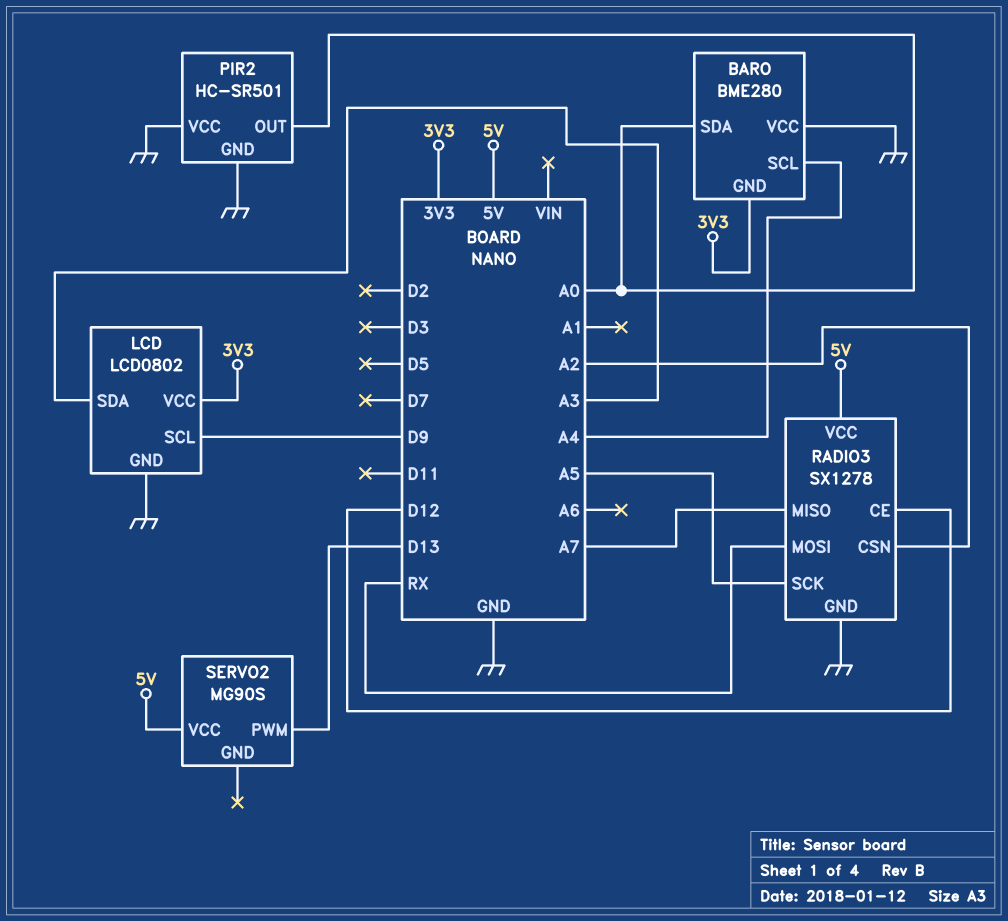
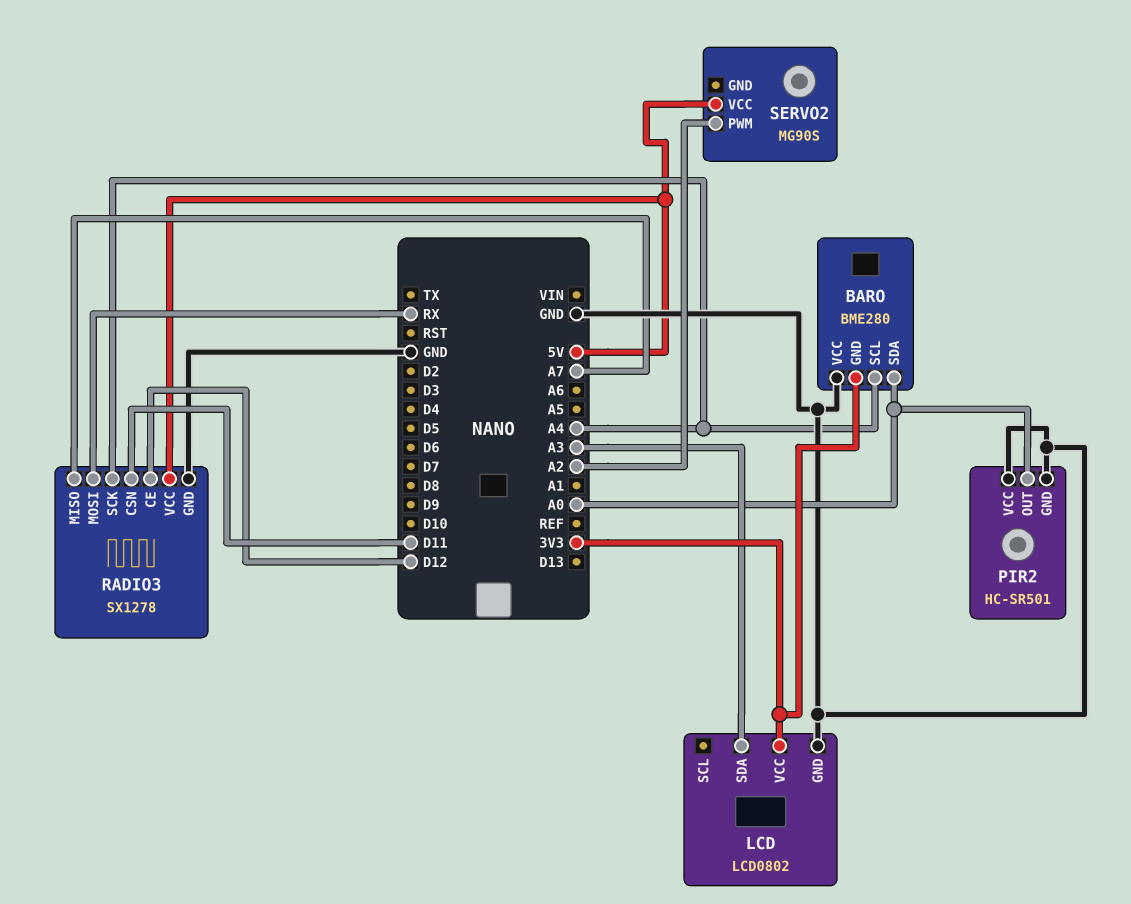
LCD pin SCL: D9 -> none
RADIO3 pin CSN: A2 -> D11
RADIO3 pin SCK: A5 -> A4
SERVO2 pin PWM: D13 -> A2

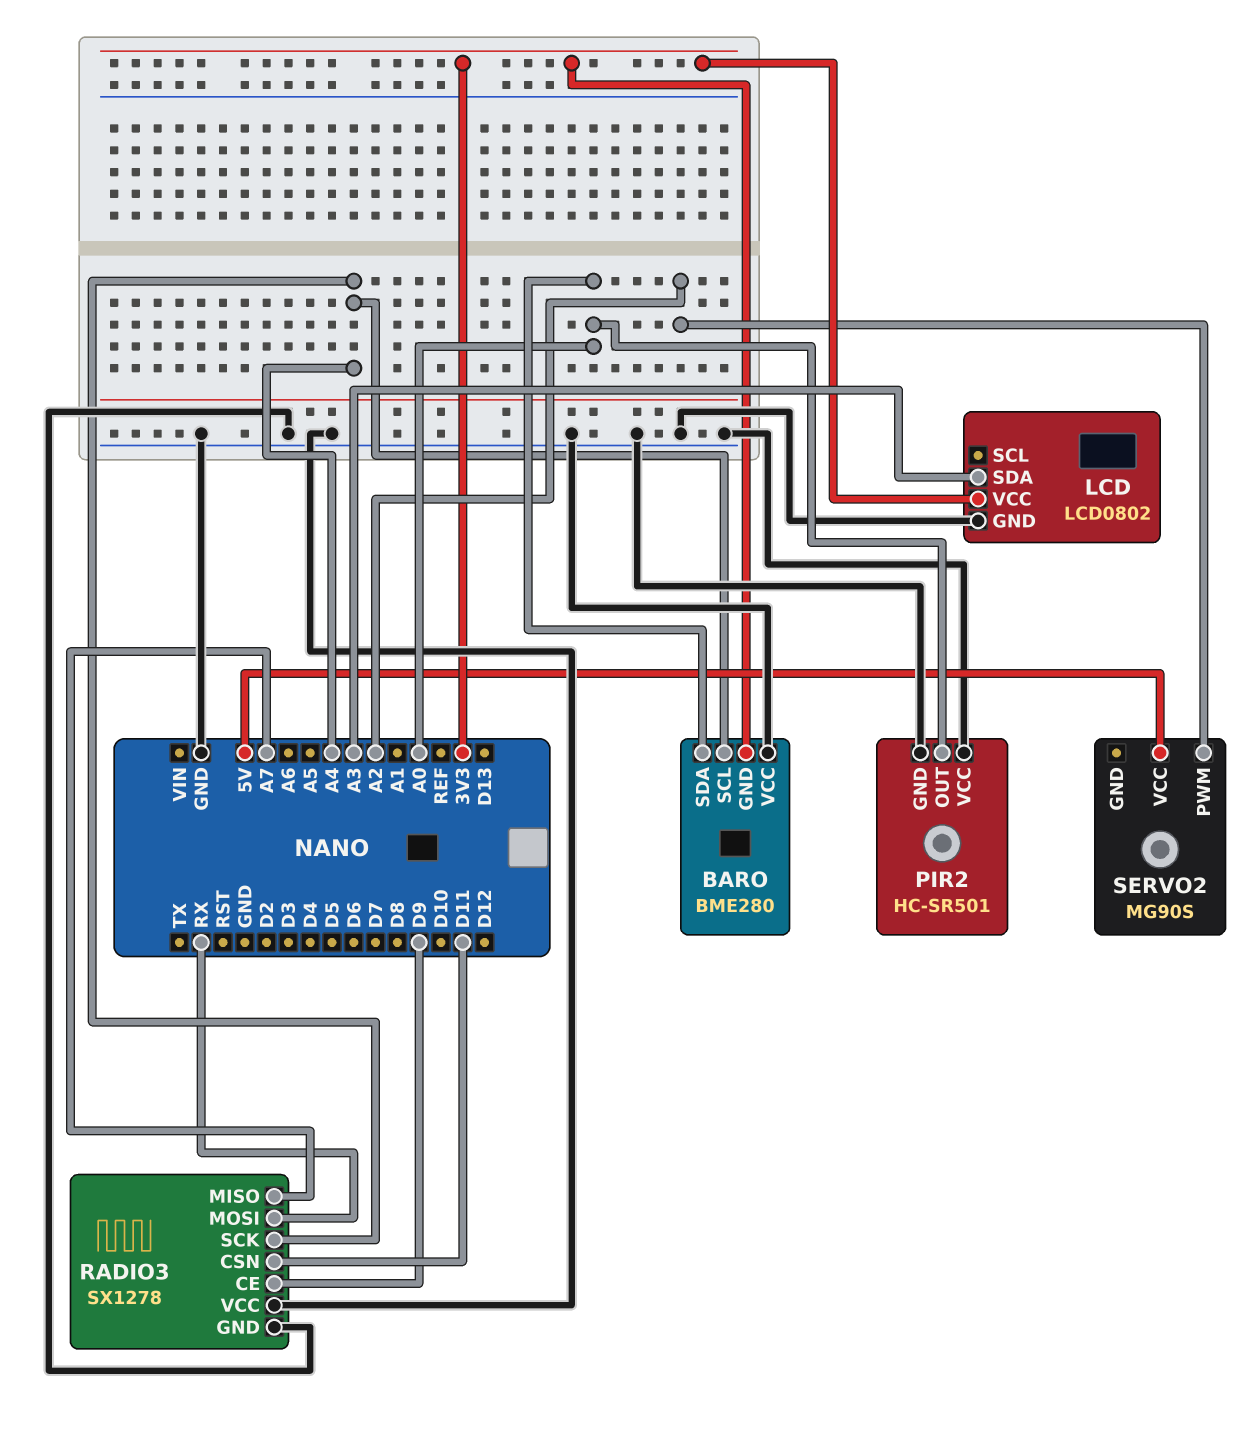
RADIO3 pin CE: D12 -> D9
RADIO3 pin VCC: 5V -> GND

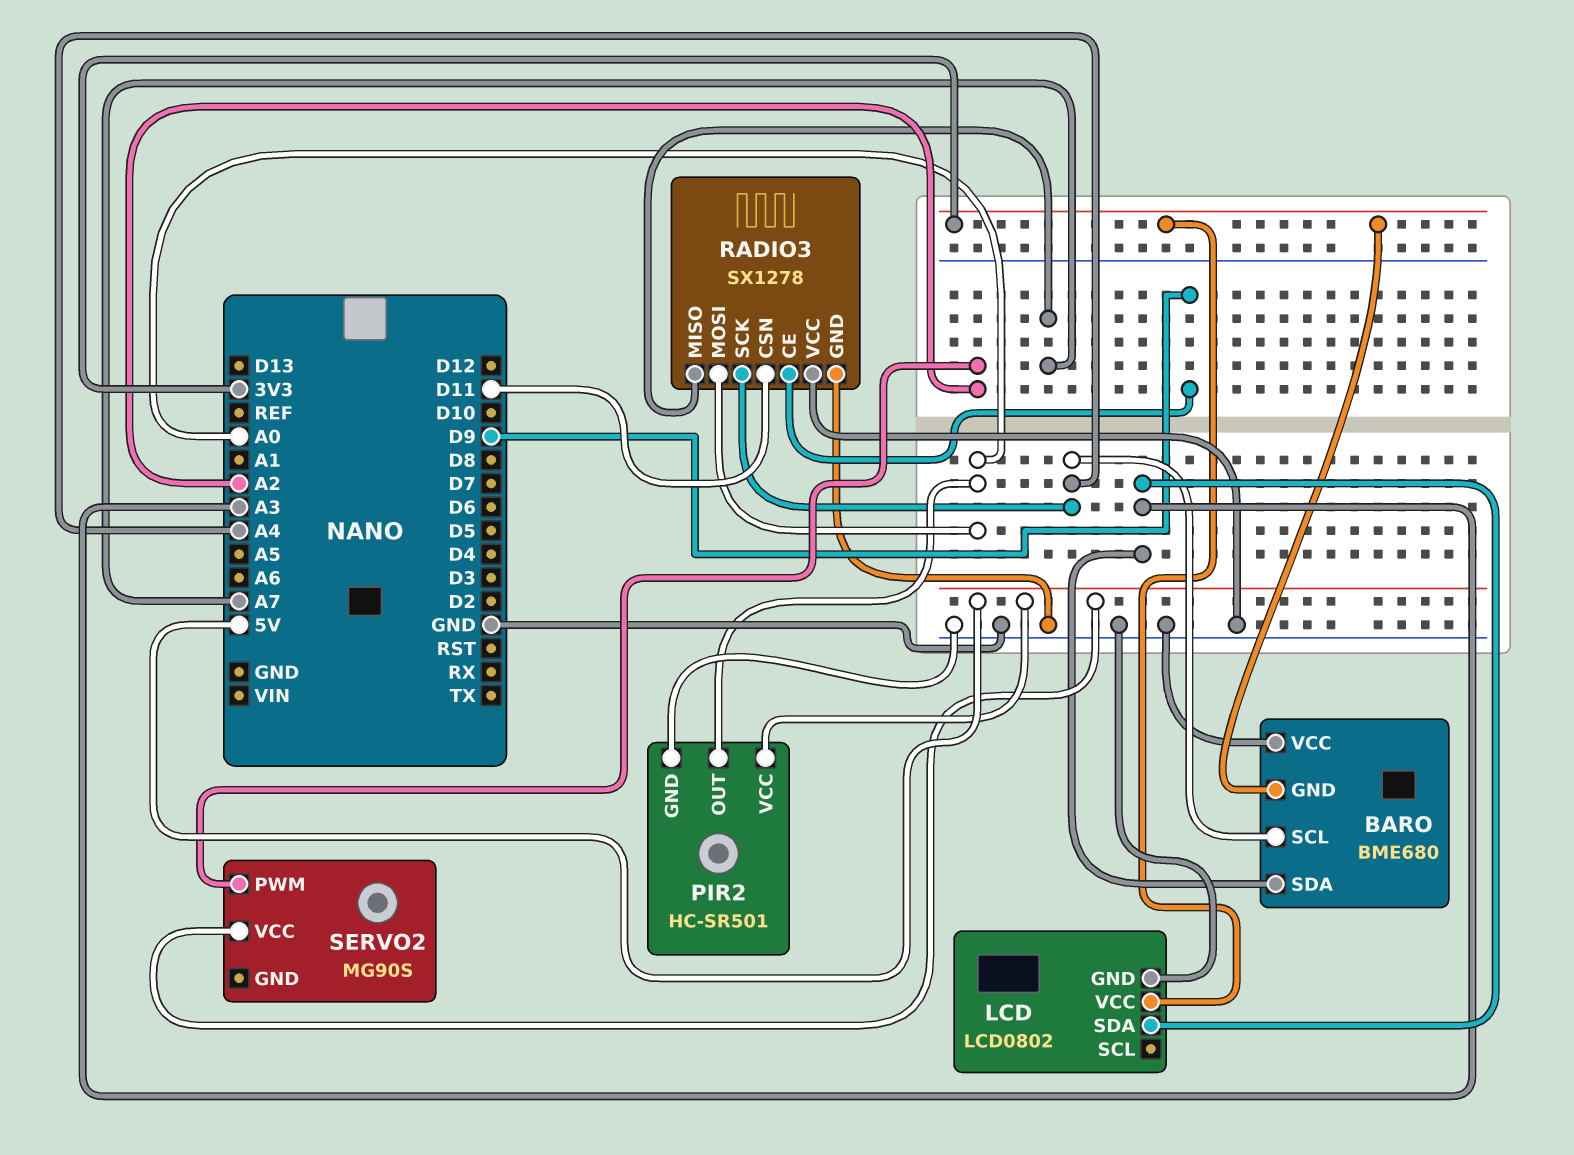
BARO: BME280 -> BME680
BARO pin SDA: A0 -> A3
PIR2 pin VCC: GND -> 5V
RADIO3 pin MOSI: RX -> A0

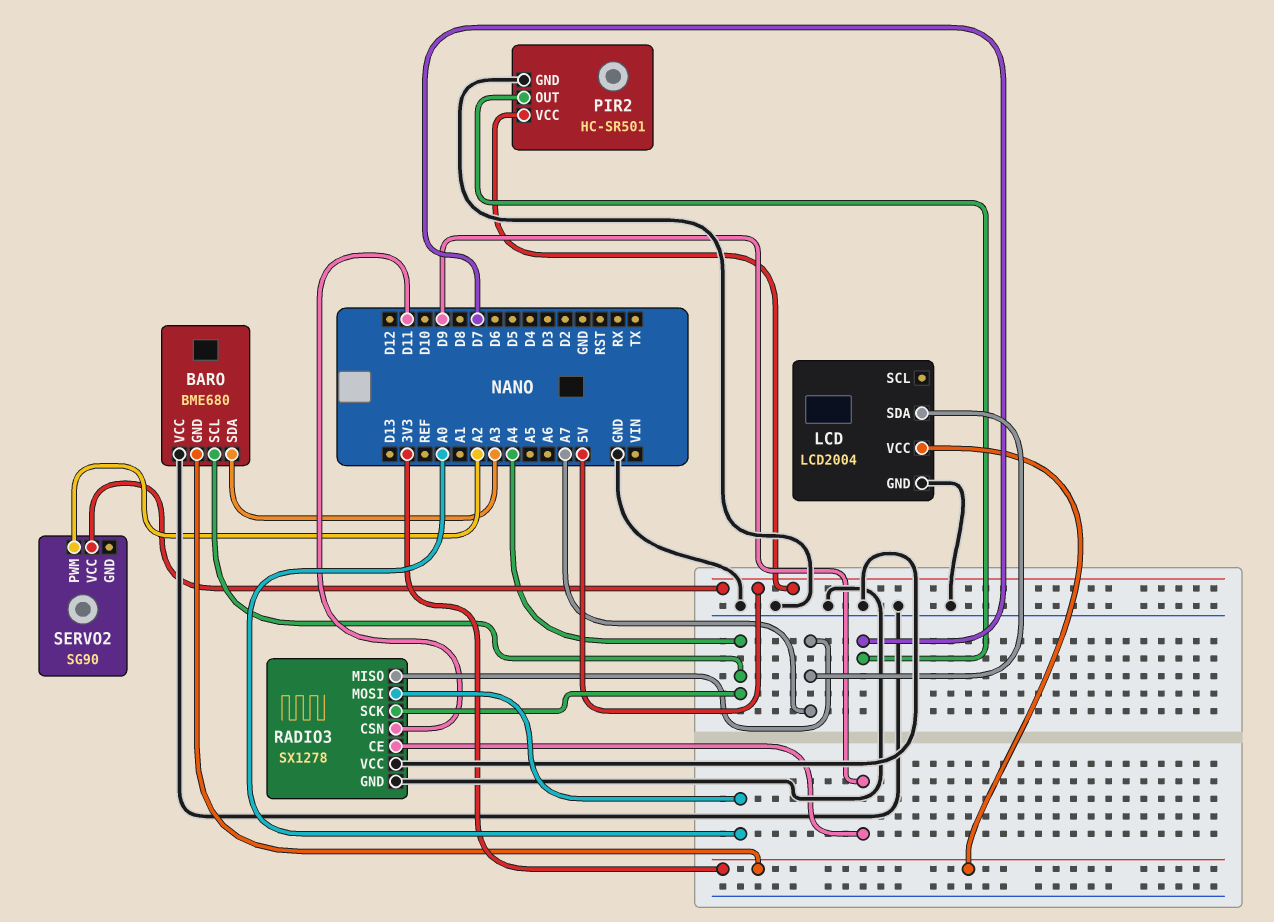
LCD: LCD0802 -> LCD2004
LCD pin SDA: A3 -> A7
PIR2 pin OUT: A0 -> D7
SERVO2: MG90S -> SG90

